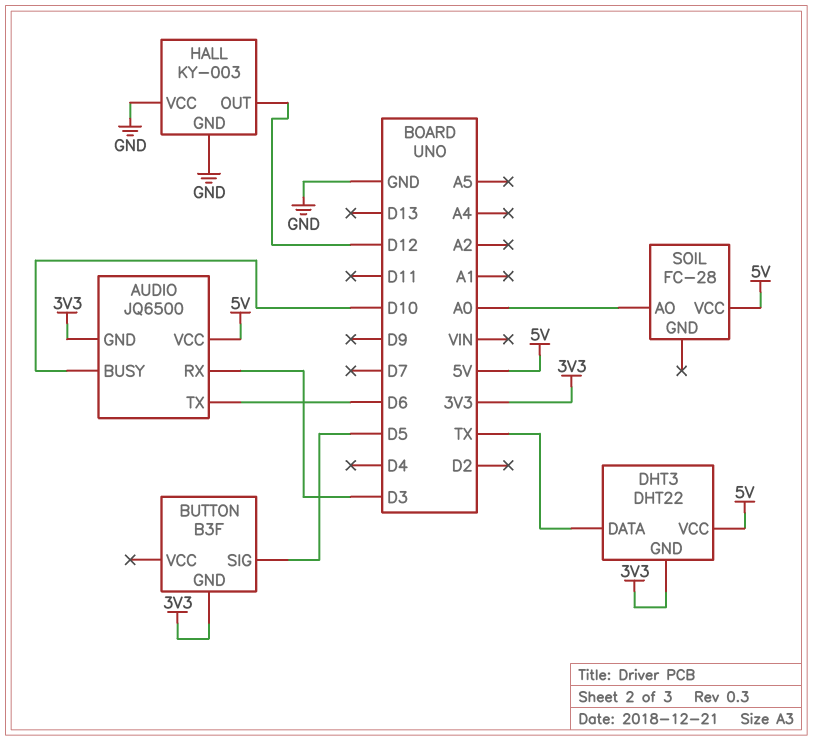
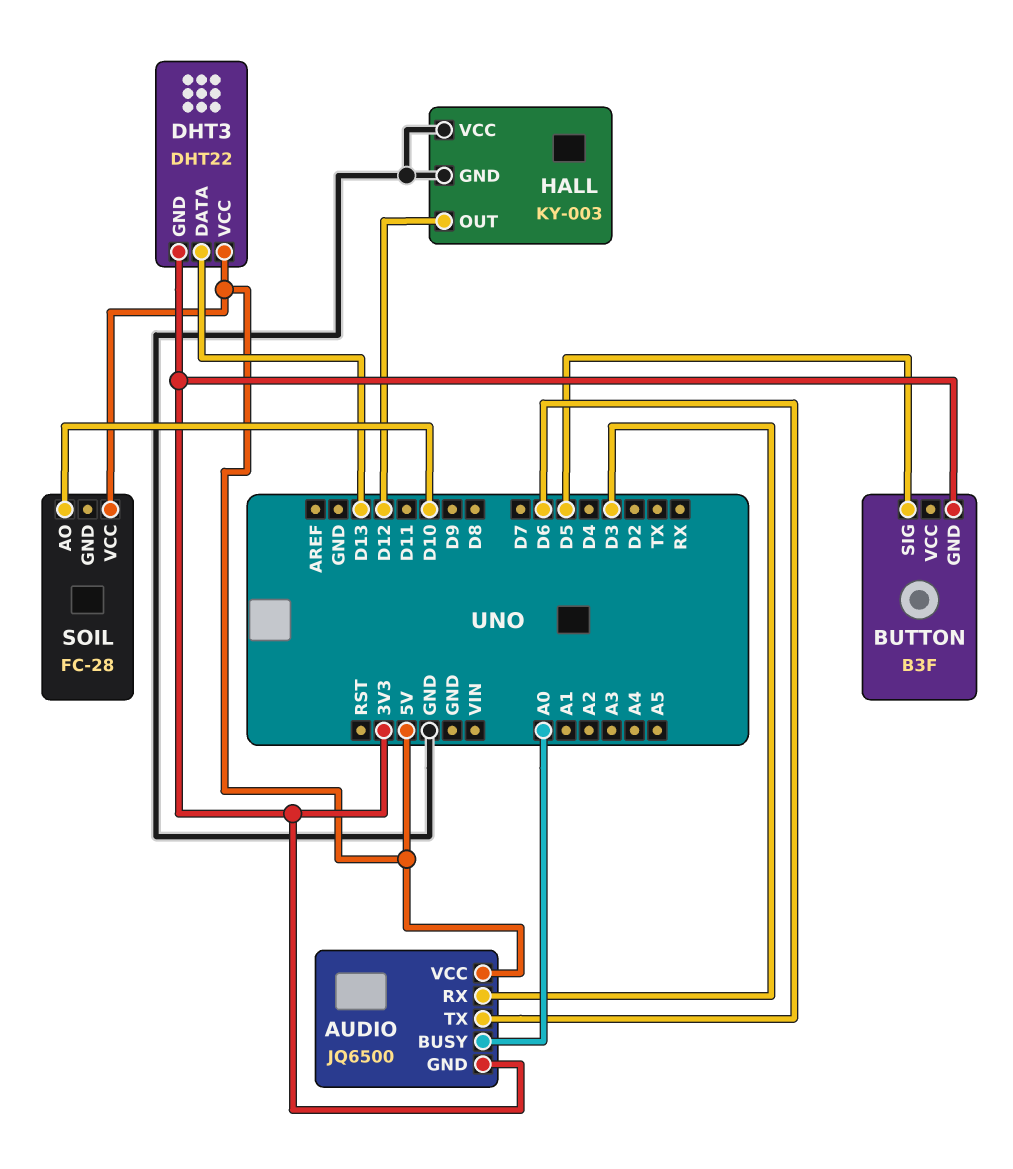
AUDIO pin BUSY: D10 -> A0
DHT3 pin DATA: TX -> D13
SOIL pin AO: A0 -> D10

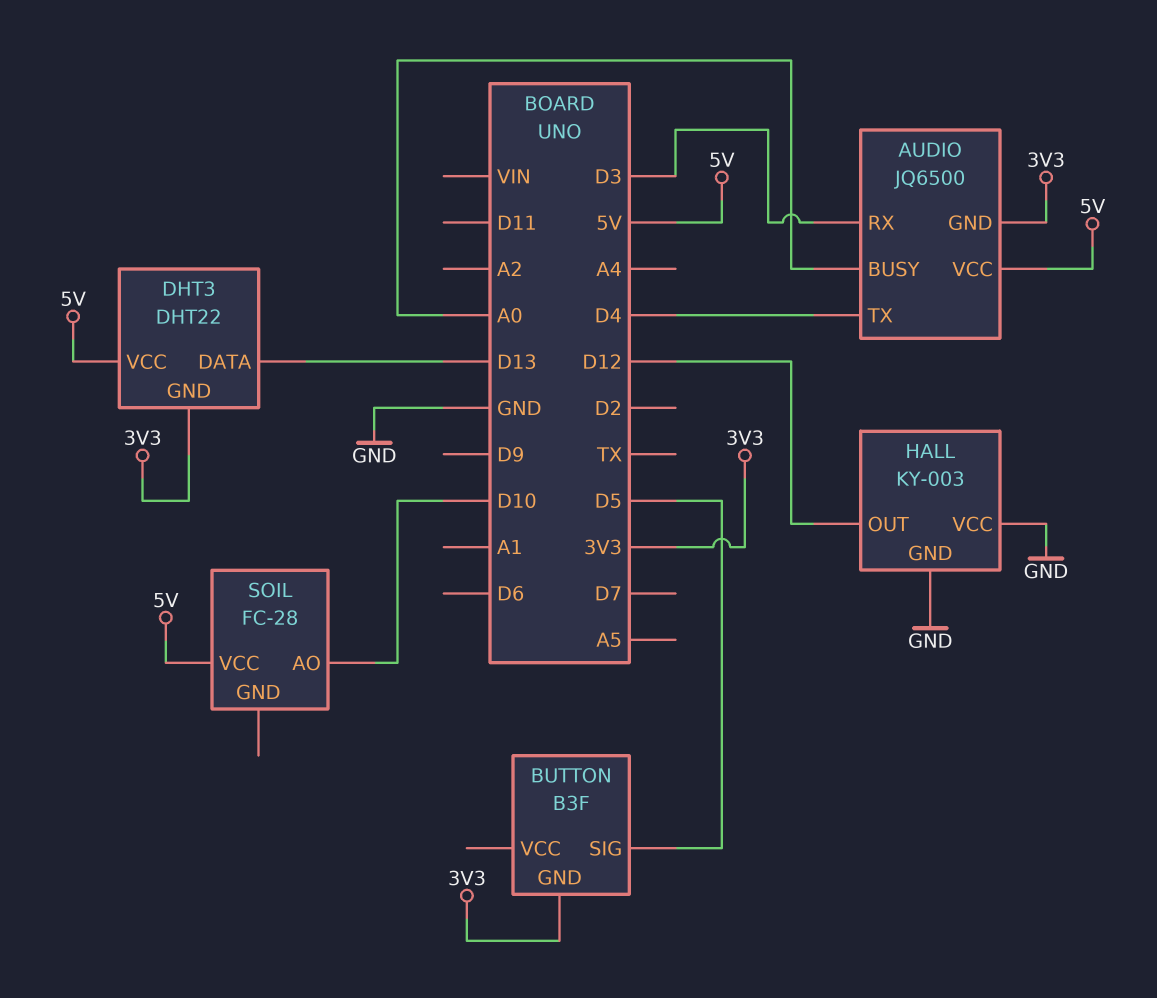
AUDIO pin TX: D6 -> D4

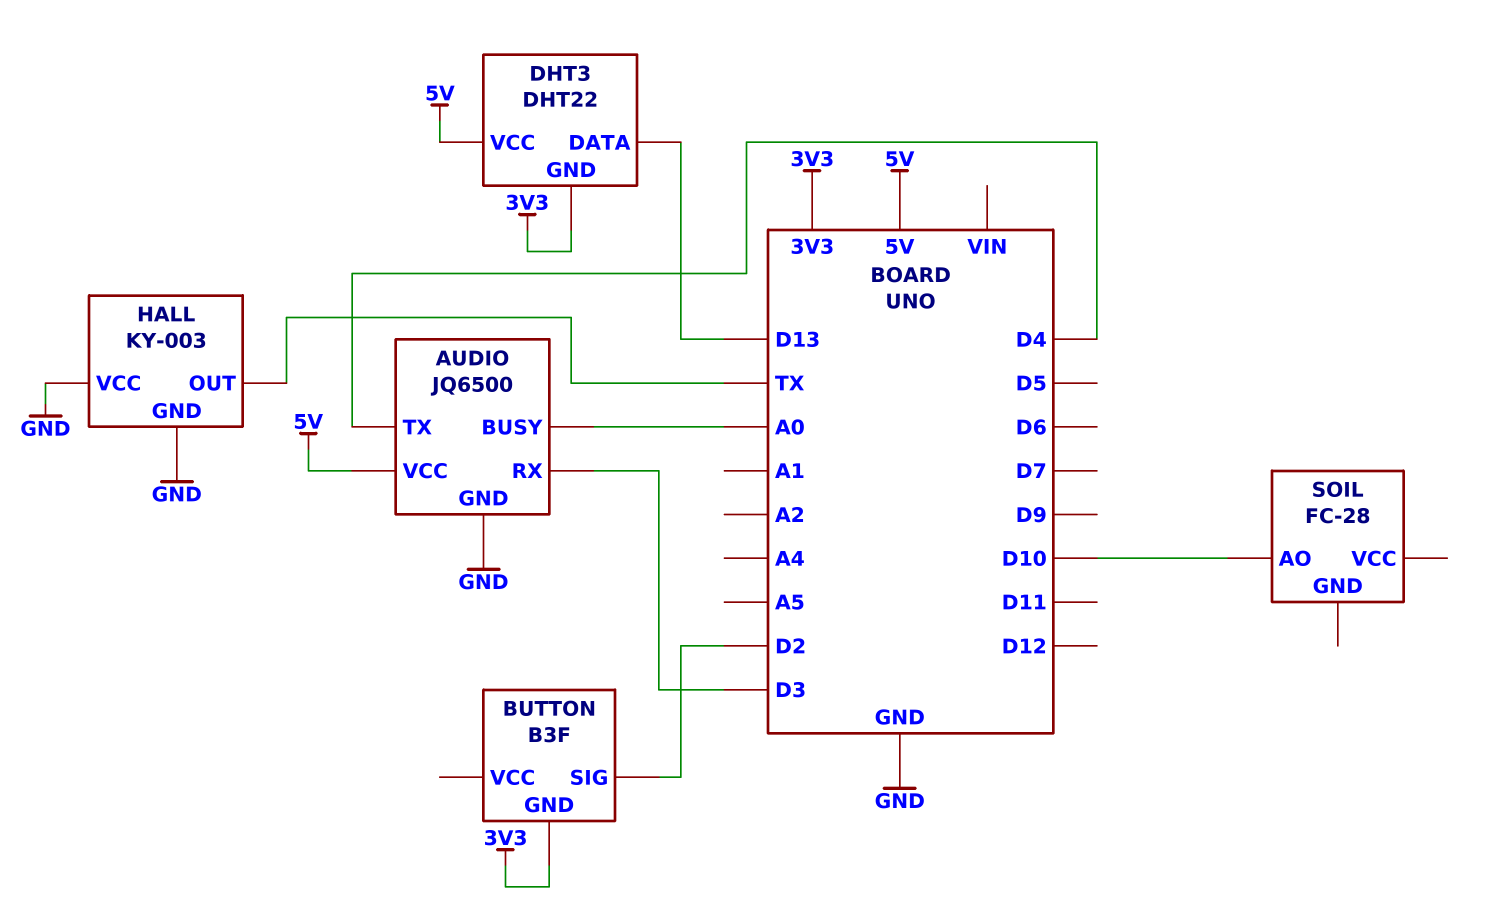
AUDIO pin GND: 3V3 -> GND
BUTTON pin SIG: D5 -> D2
HALL pin OUT: D12 -> TX
SOIL pin VCC: 5V -> none

